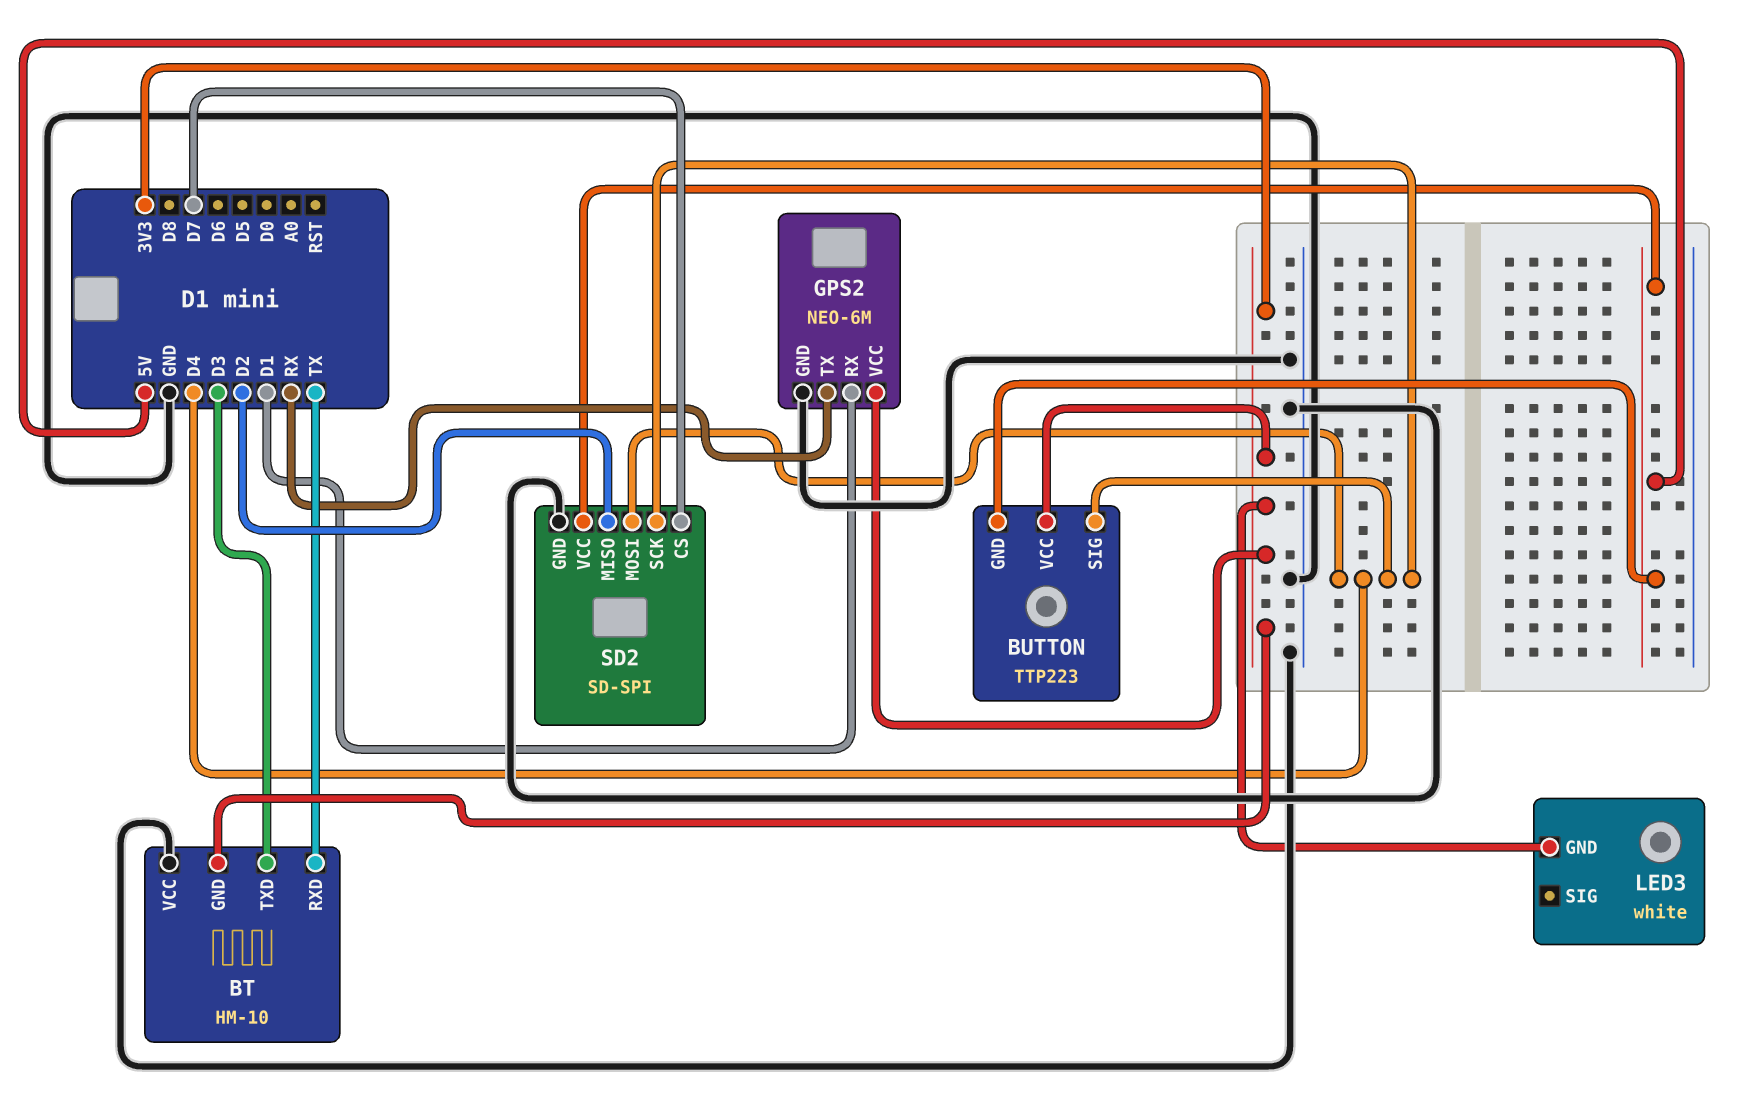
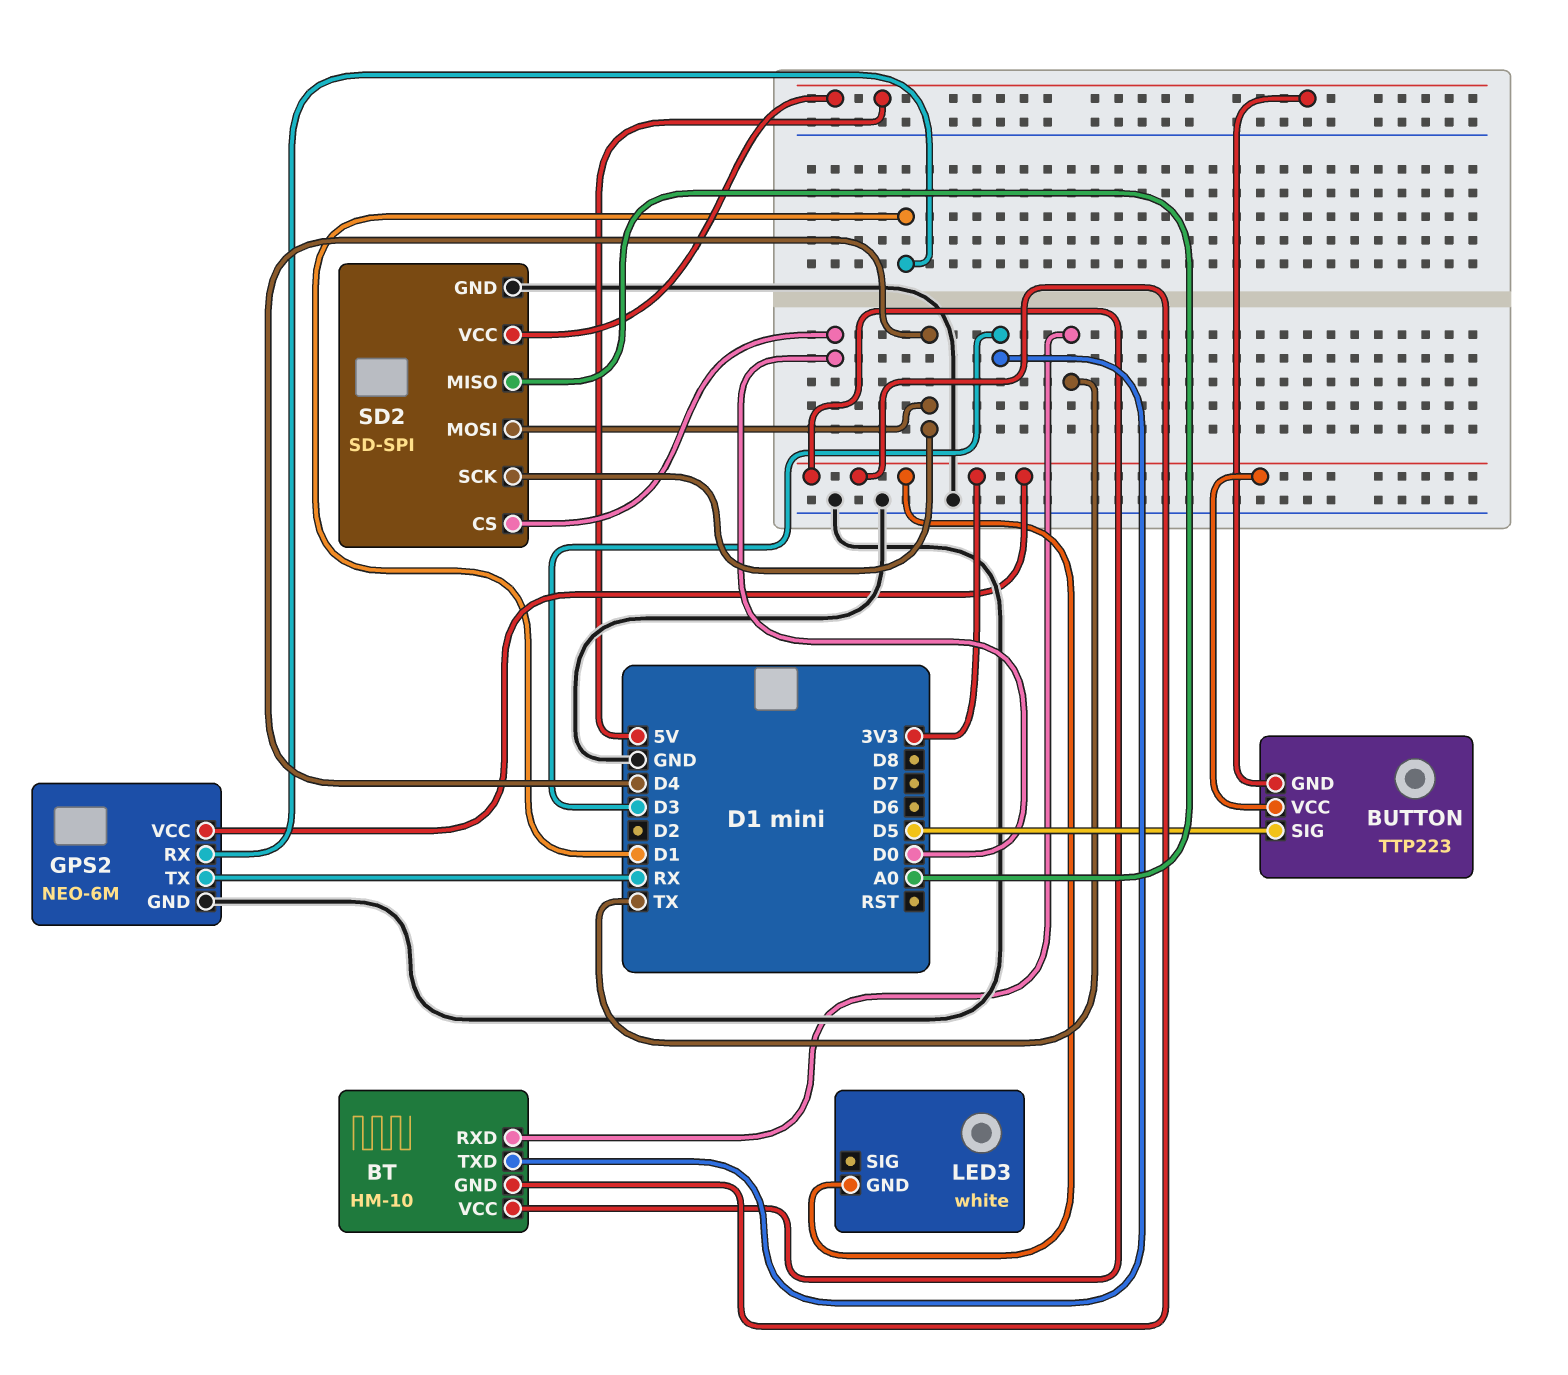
BT pin VCC: GND -> 3V3
BUTTON pin SIG: D4 -> D5
SD2 pin CS: D7 -> D0
SD2 pin MISO: D2 -> A0

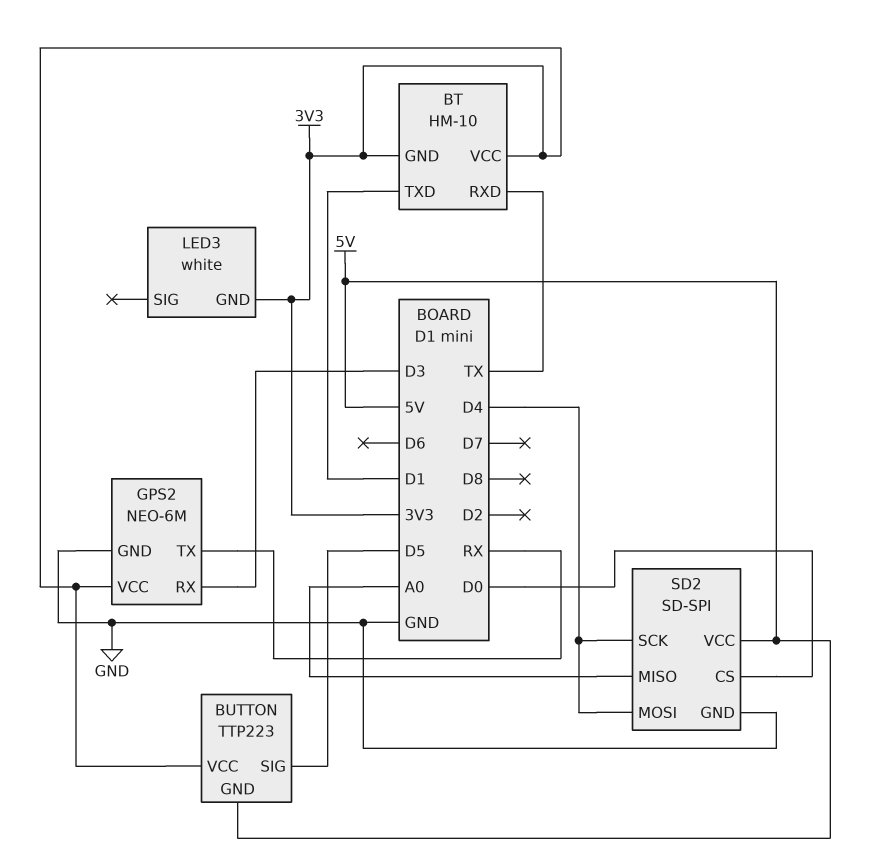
BT pin TXD: D3 -> D1
GPS2 pin RX: D1 -> D3

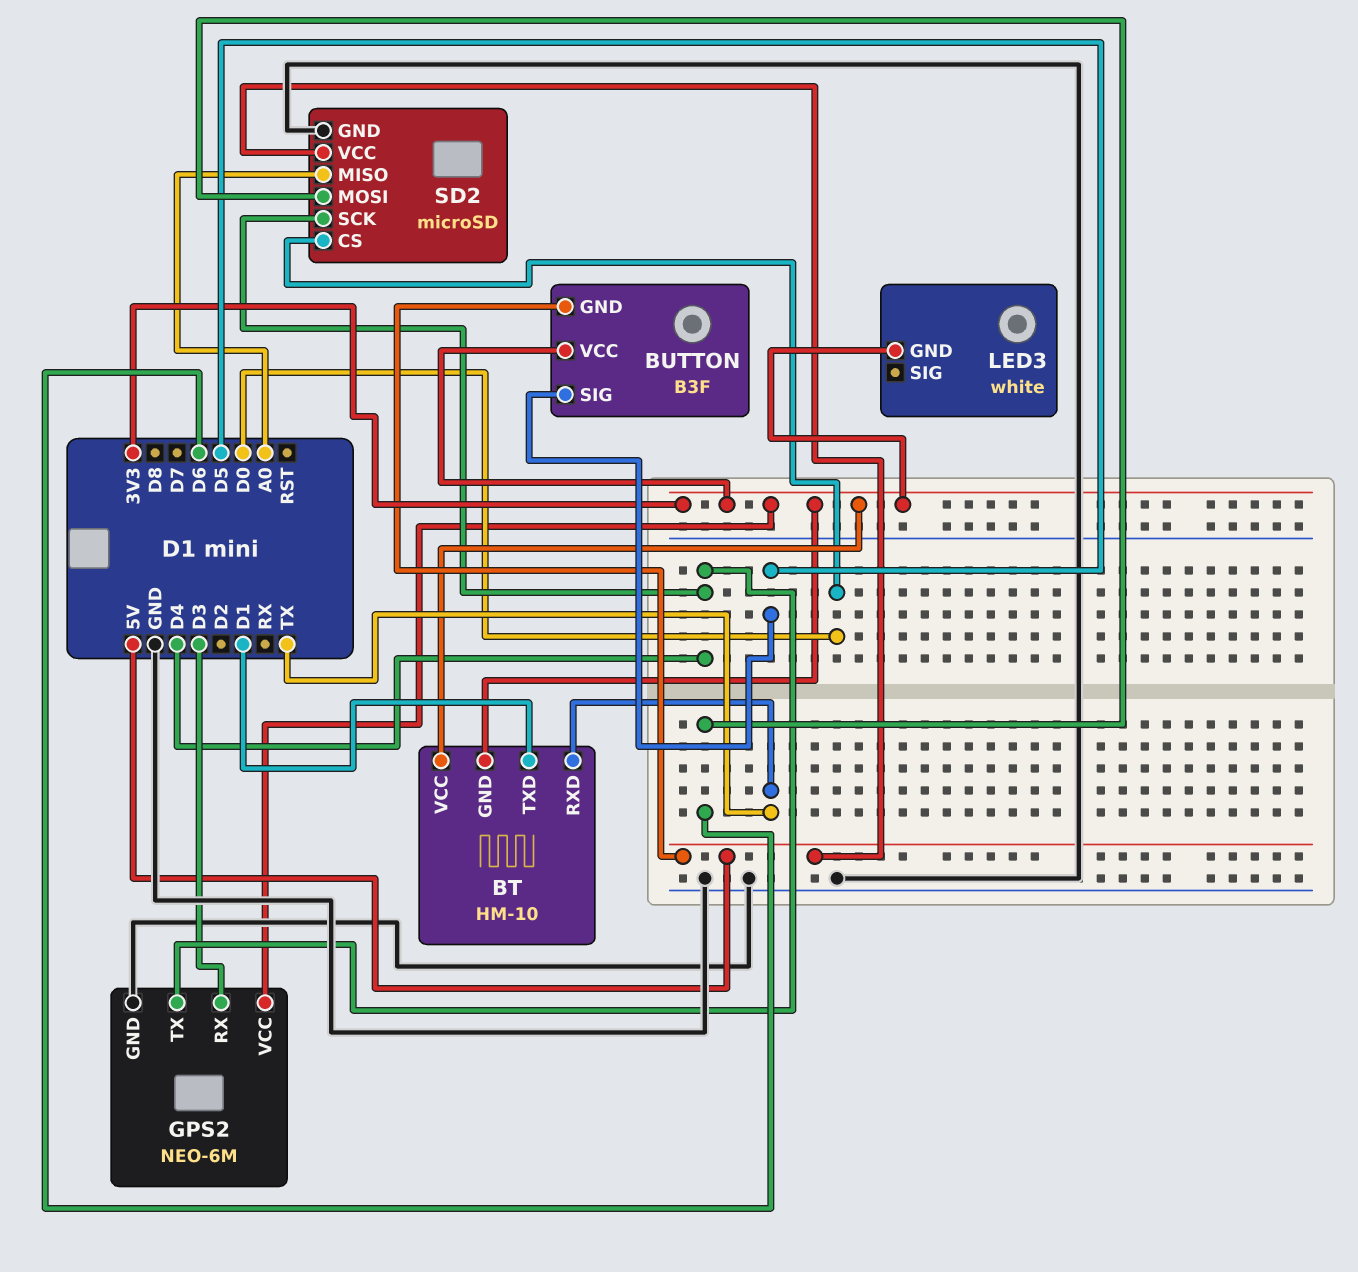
BUTTON: TTP223 -> B3F
GPS2 pin TX: RX -> D4
SD2: SD-SPI -> microSD
SD2 pin MOSI: D4 -> D6

